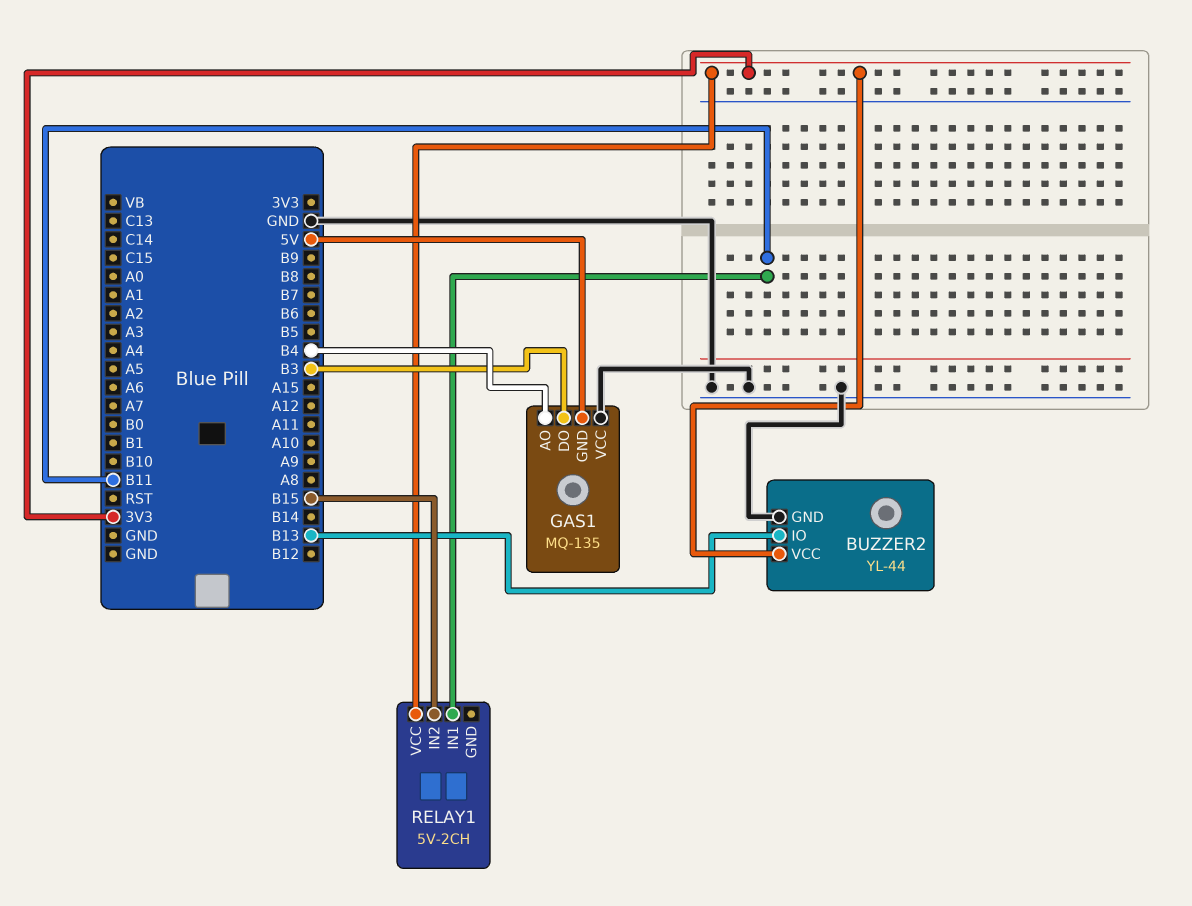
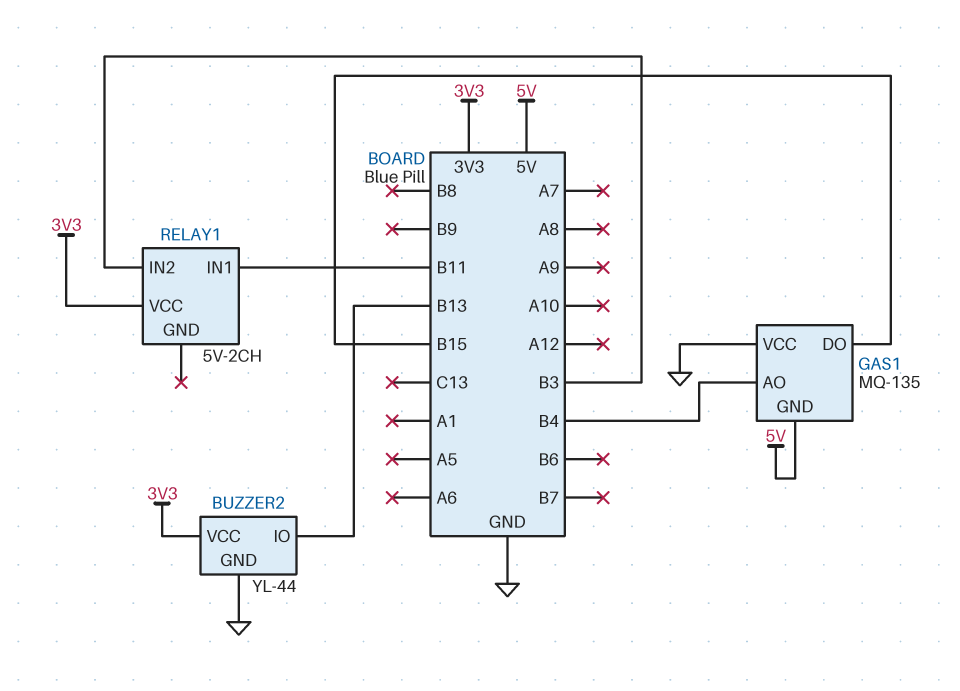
GAS1 pin DO: B3 -> B15
RELAY1 pin IN2: B15 -> B3

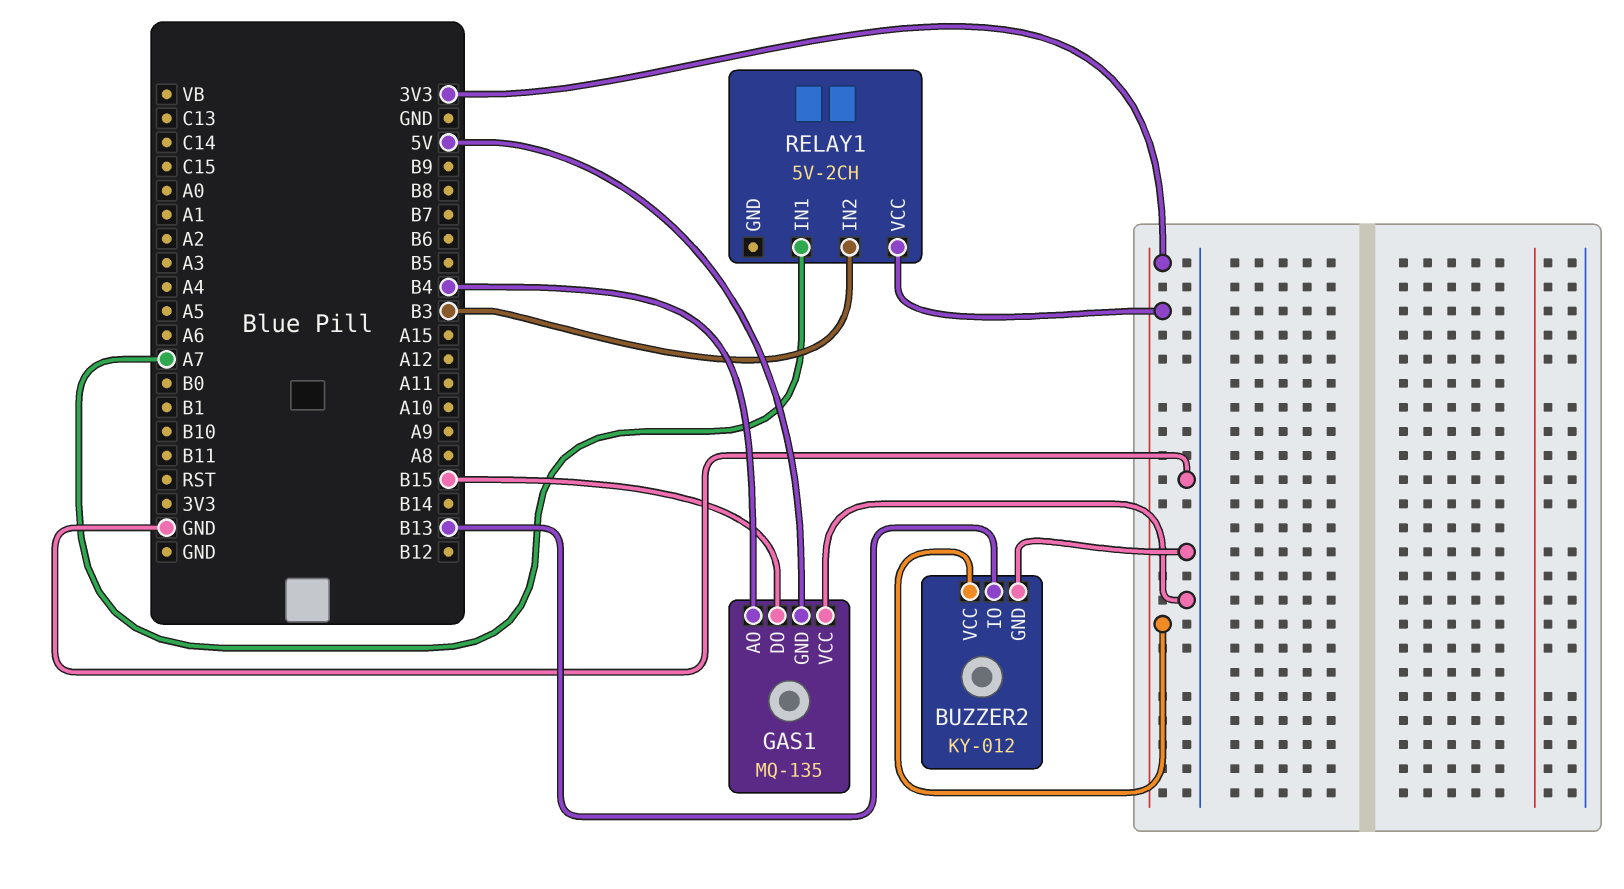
BUZZER2: YL-44 -> KY-012
RELAY1 pin IN1: B11 -> A7

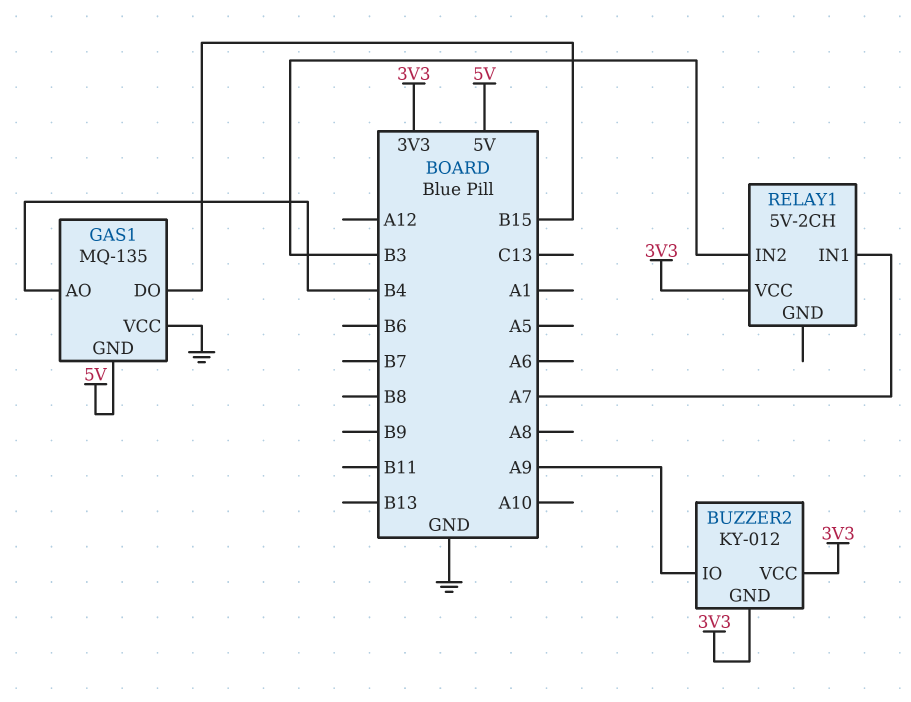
BUZZER2 pin GND: GND -> 3V3
BUZZER2 pin IO: B13 -> A9

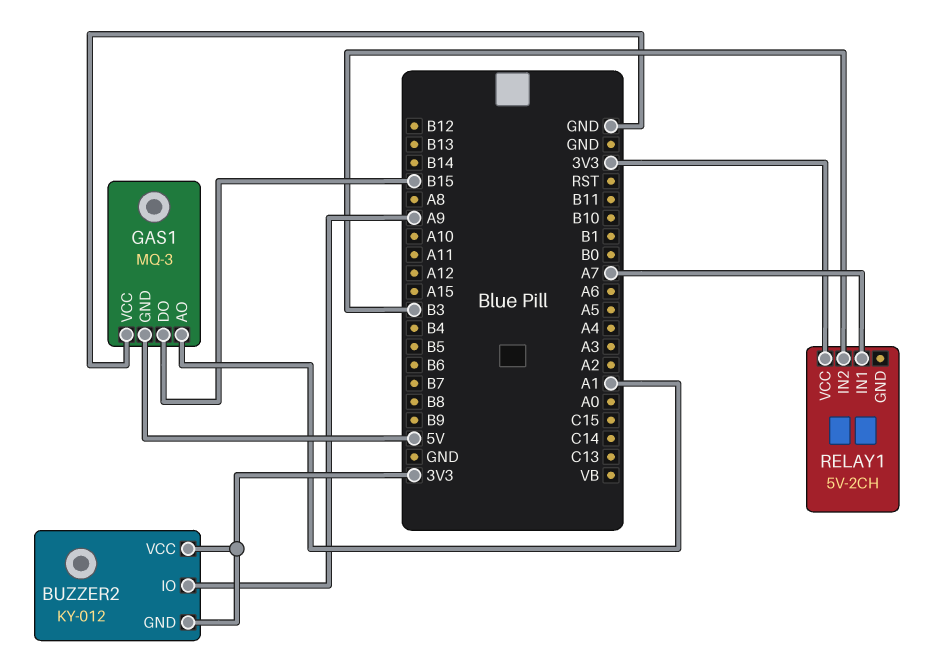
GAS1: MQ-135 -> MQ-3
GAS1 pin AO: B4 -> A1

